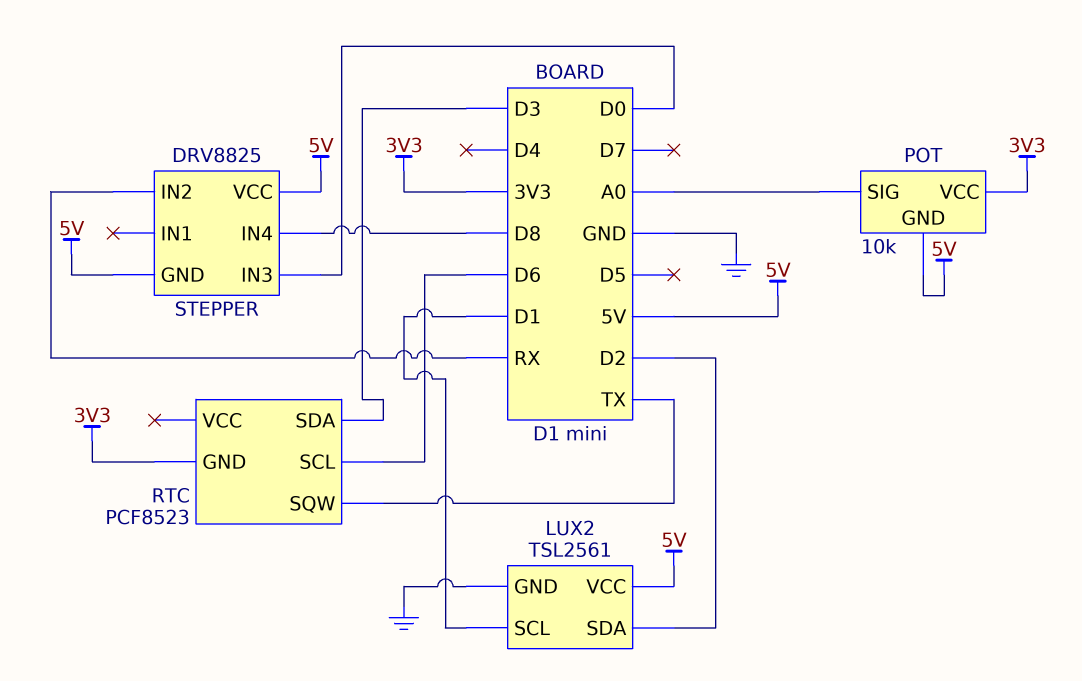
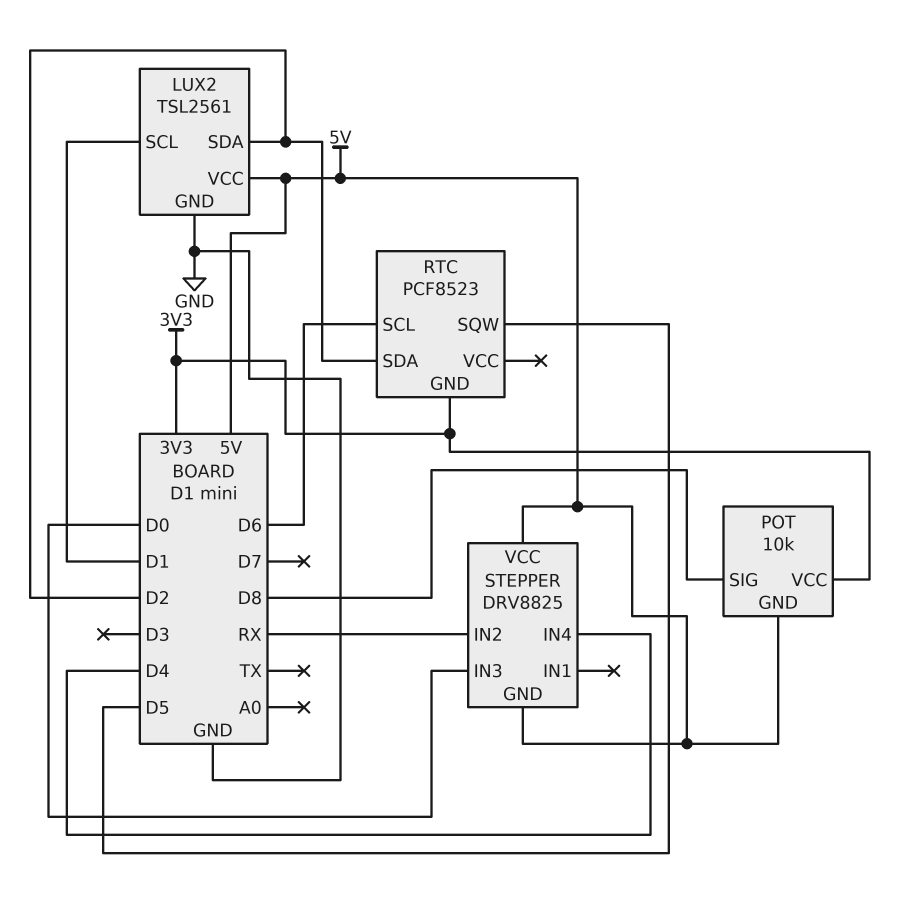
POT pin SIG: A0 -> D8
RTC pin SDA: D3 -> D2
RTC pin SQW: TX -> D5
STEPPER pin IN4: D8 -> D4

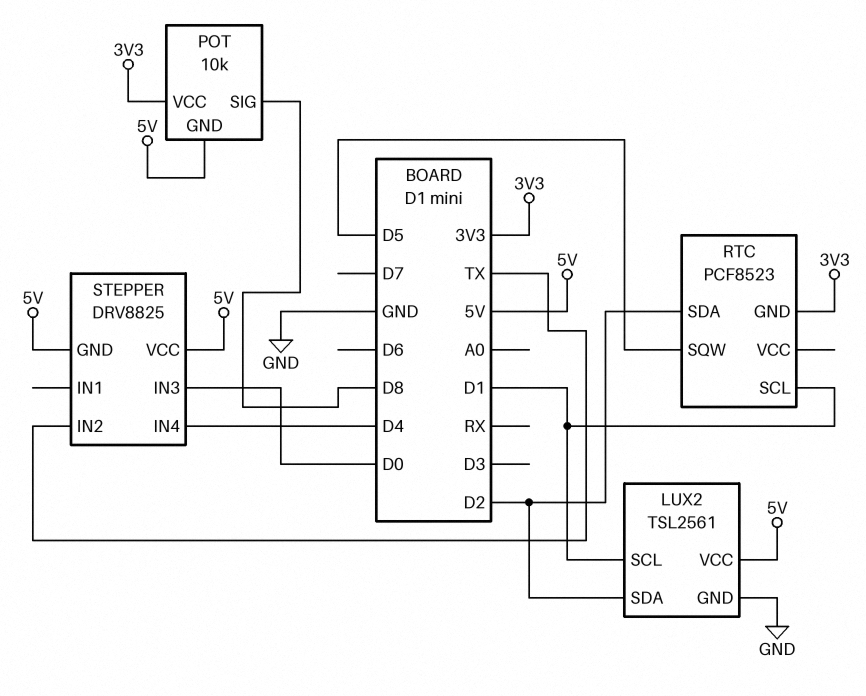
RTC pin SCL: D6 -> D1
STEPPER pin IN2: RX -> TX

